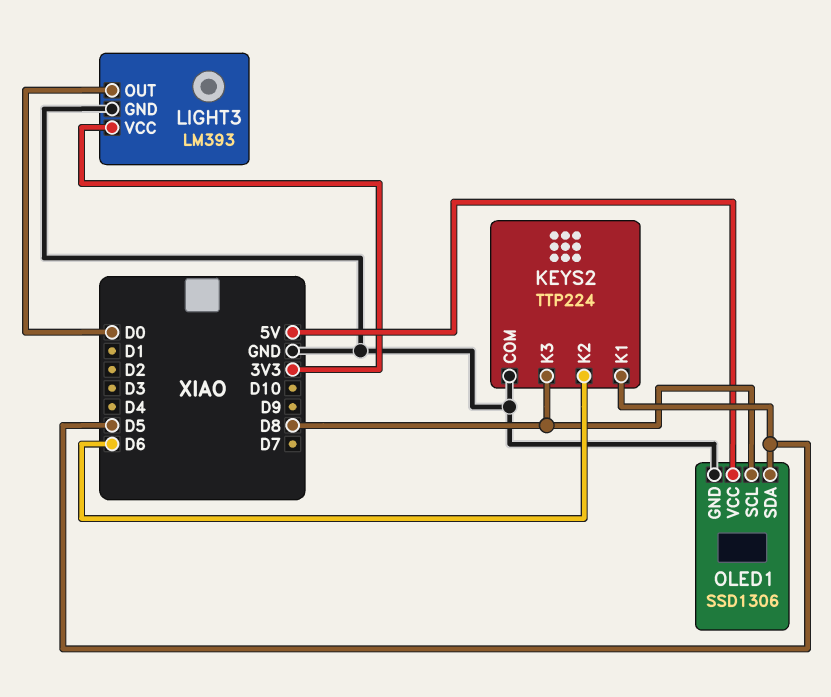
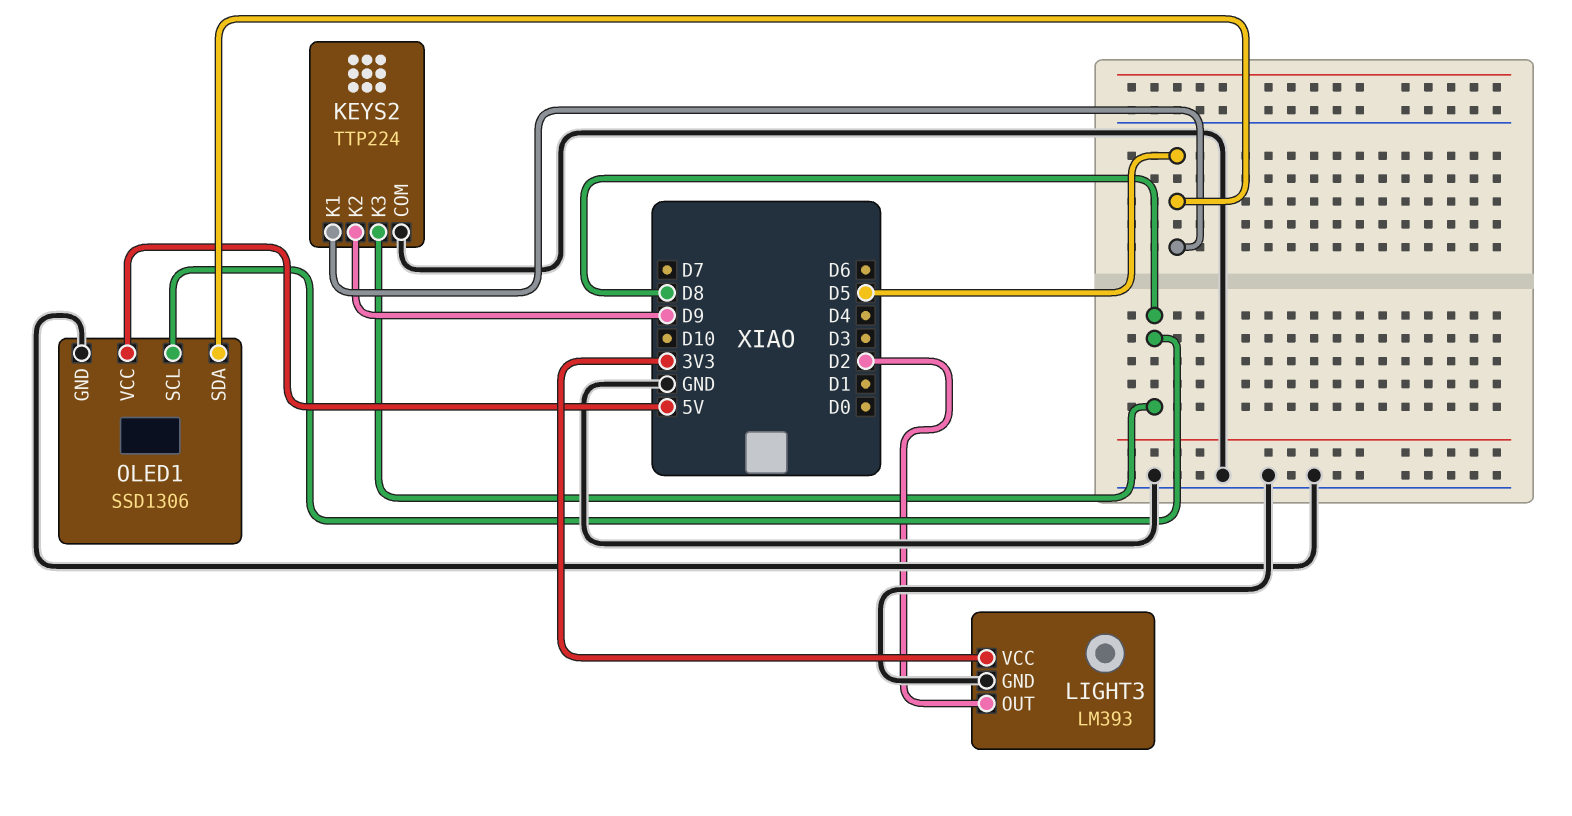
KEYS2 pin K2: D6 -> D9
LIGHT3 pin OUT: D0 -> D2

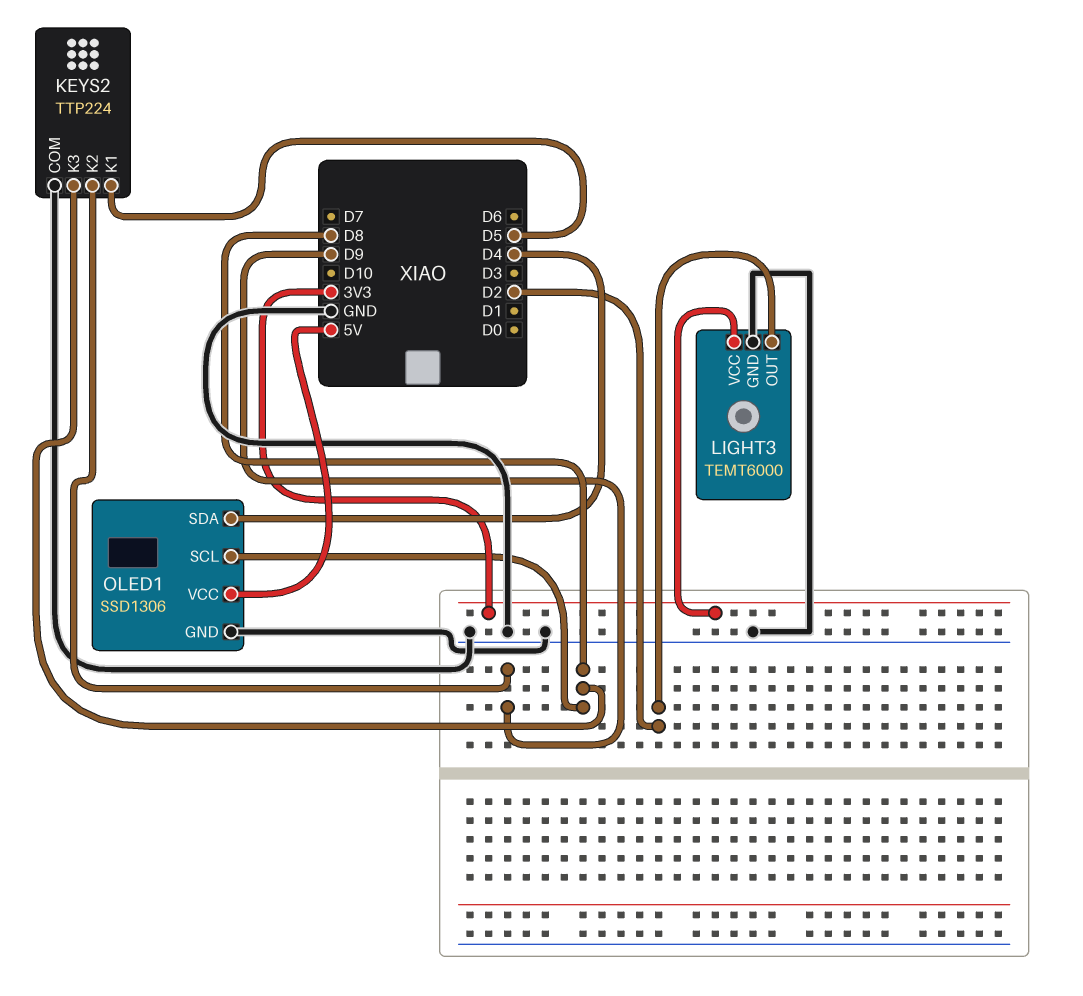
LIGHT3: LM393 -> TEMT6000
OLED1 pin SDA: D5 -> D4

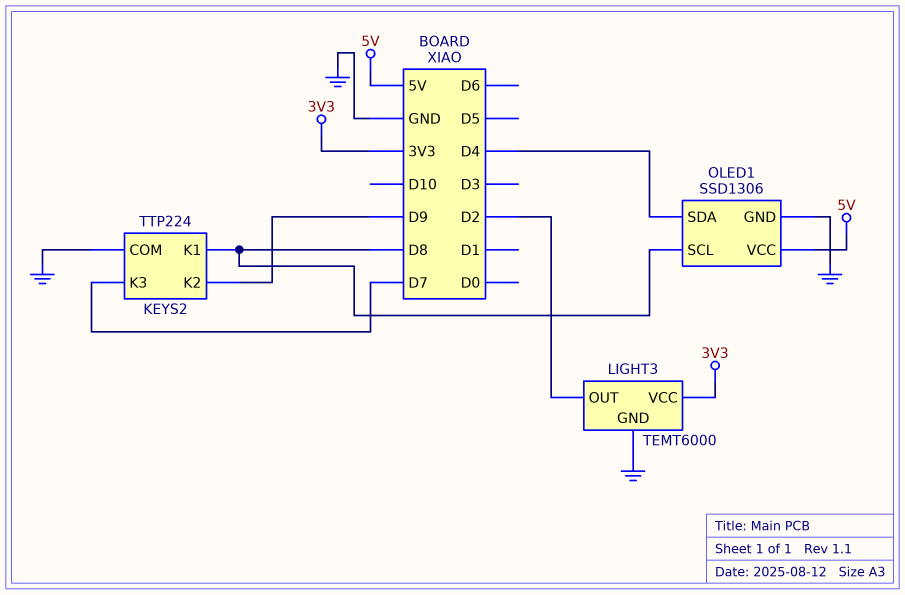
KEYS2 pin K1: D5 -> D8
KEYS2 pin K3: D8 -> D7

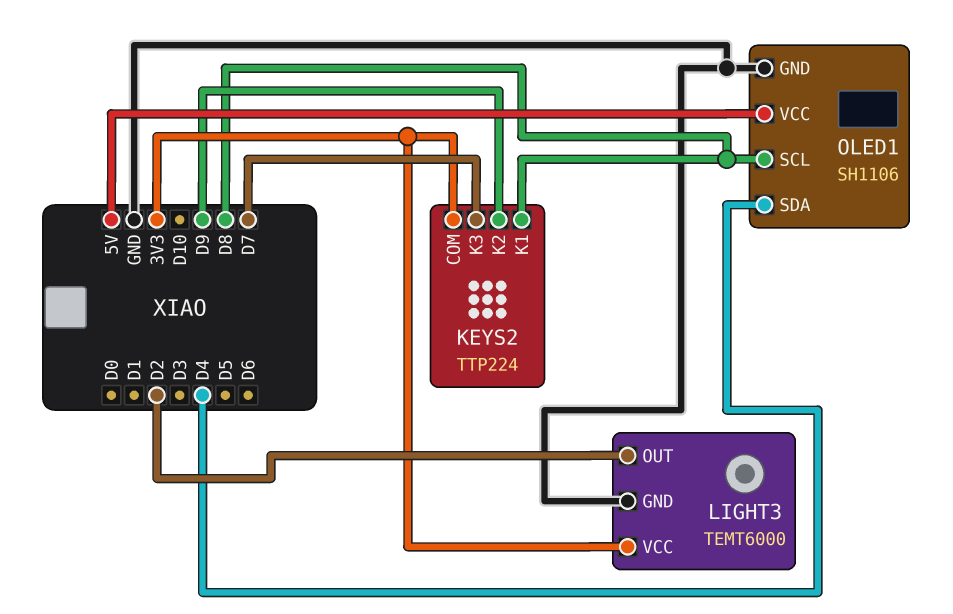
KEYS2 pin COM: GND -> 3V3
OLED1: SSD1306 -> SH1106

